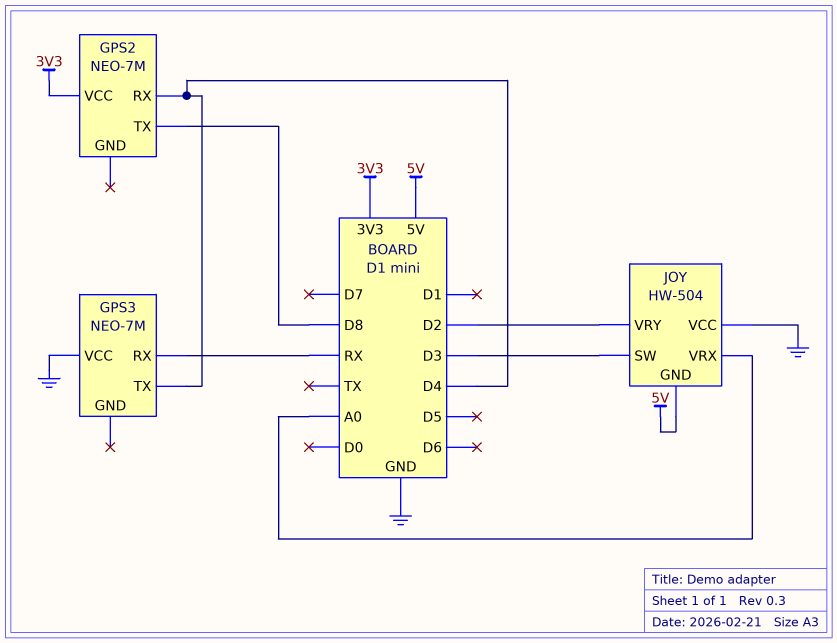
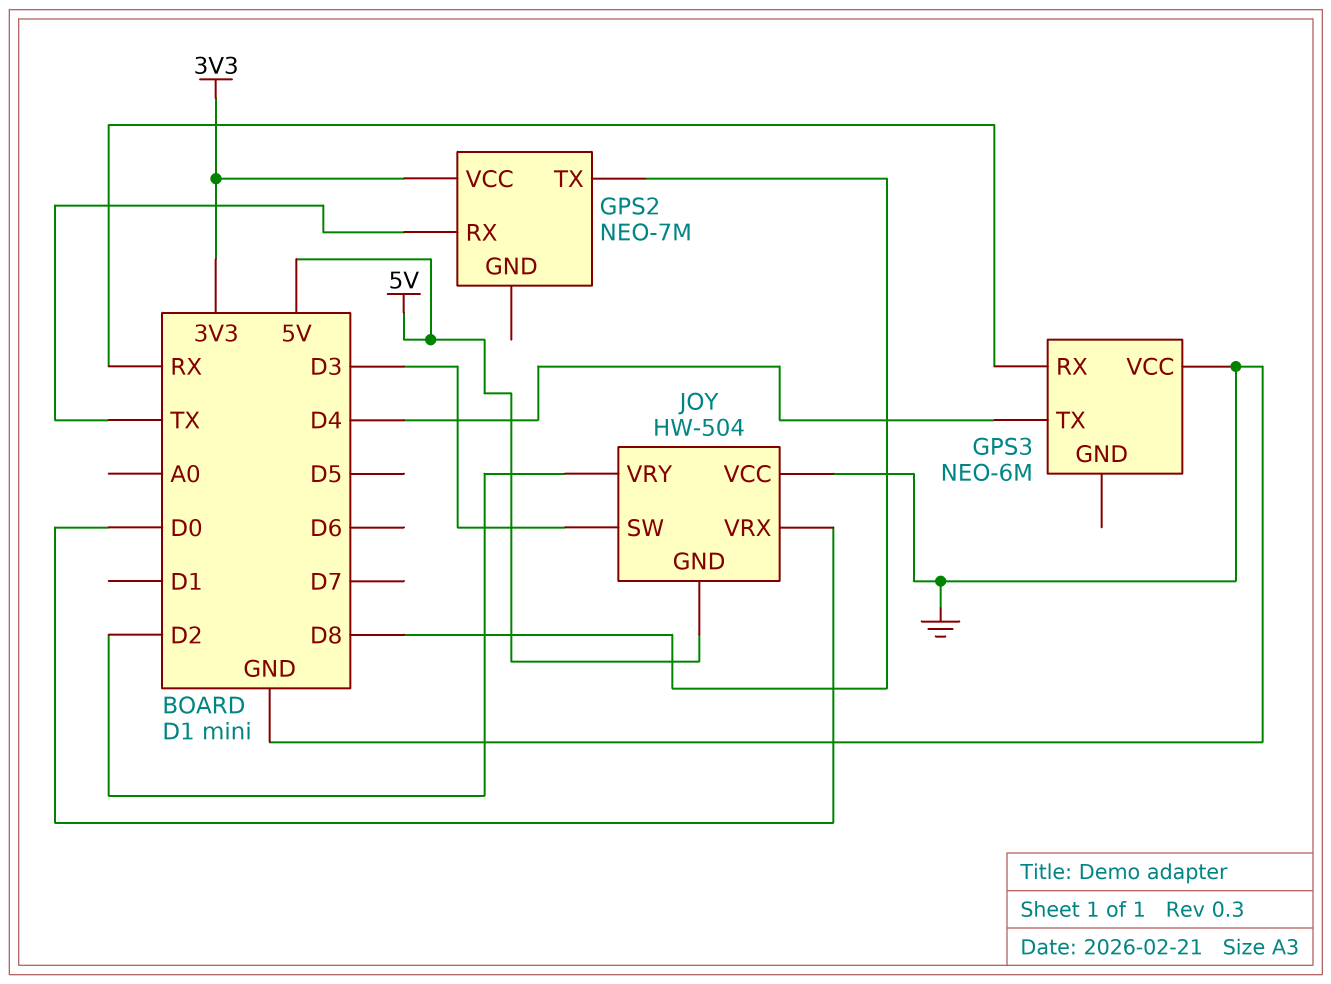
GPS2 pin RX: D4 -> TX
GPS3: NEO-7M -> NEO-6M
JOY pin VRX: A0 -> D0

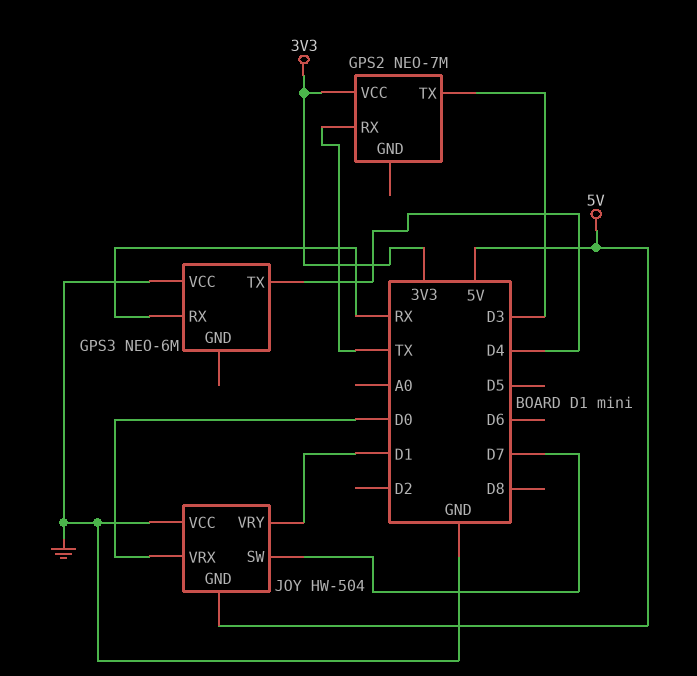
GPS2 pin TX: D8 -> D3
JOY pin SW: D3 -> D7
JOY pin VRY: D2 -> D1

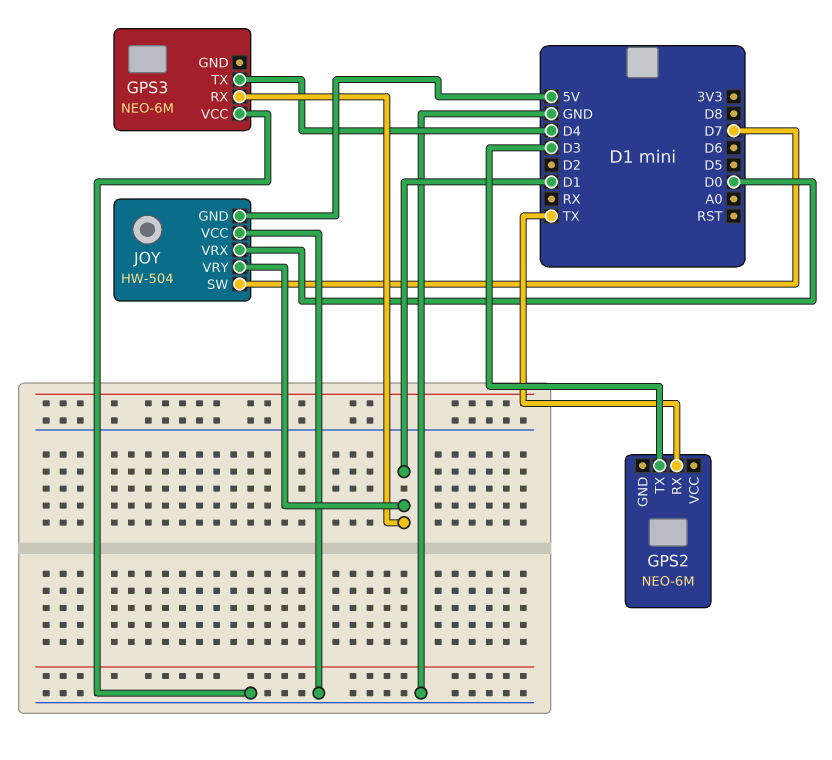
GPS2: NEO-7M -> NEO-6M
GPS2 pin VCC: 3V3 -> none
GPS3 pin RX: RX -> D1

